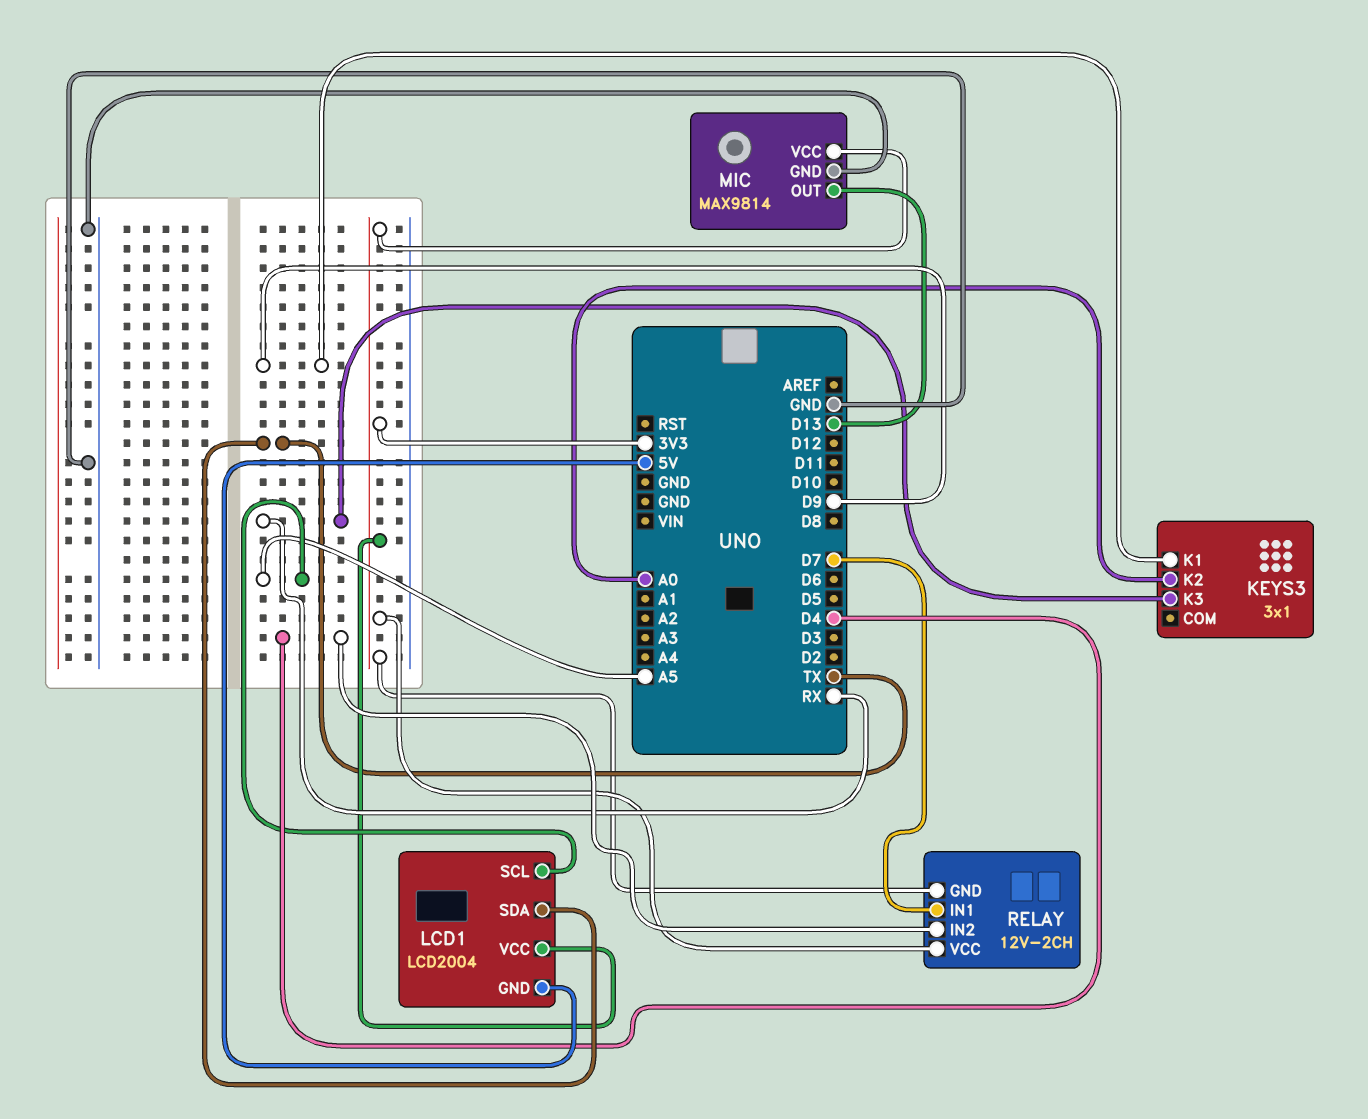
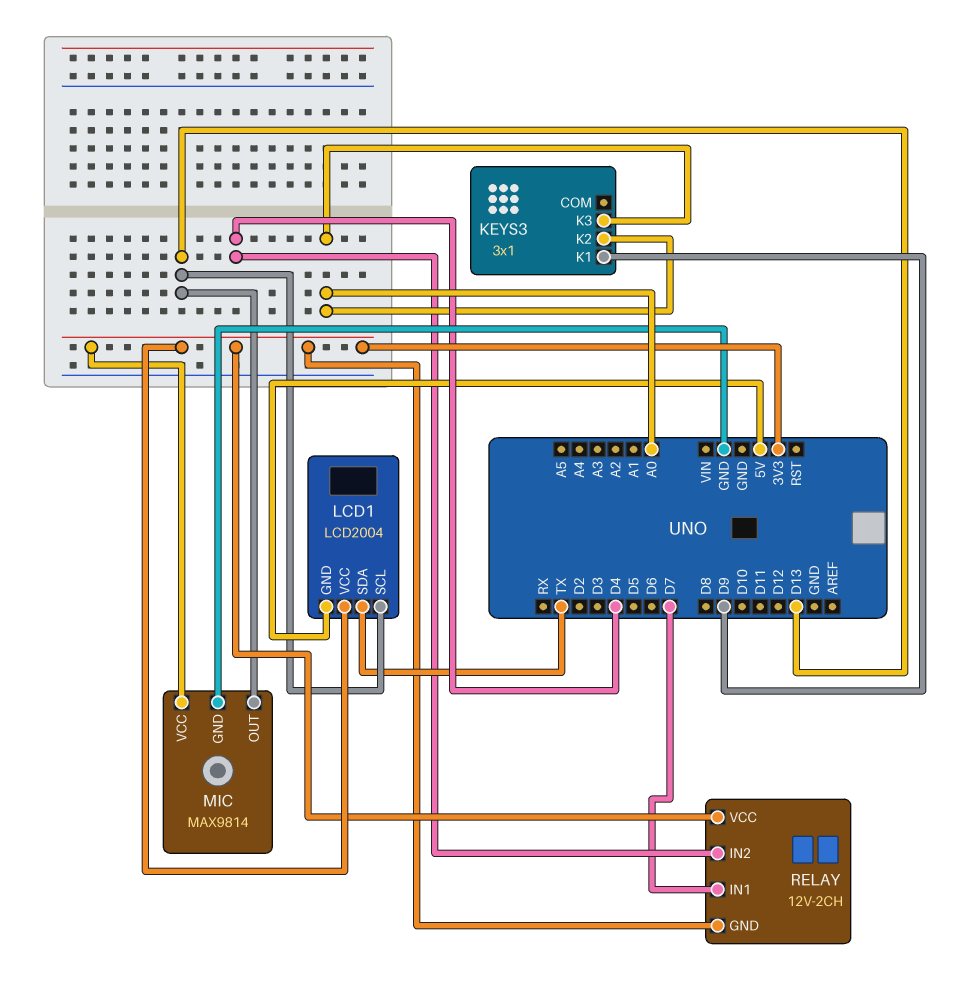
KEYS3 pin K3: RX -> A0
LCD1 pin SCL: A5 -> D13

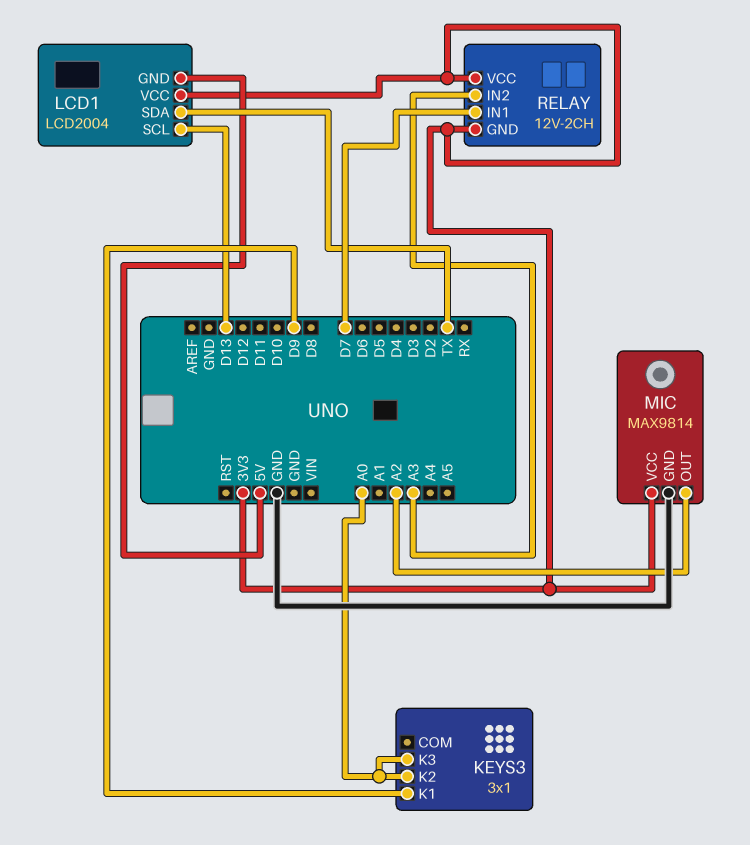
MIC pin OUT: D13 -> A2
RELAY pin IN2: D4 -> A3

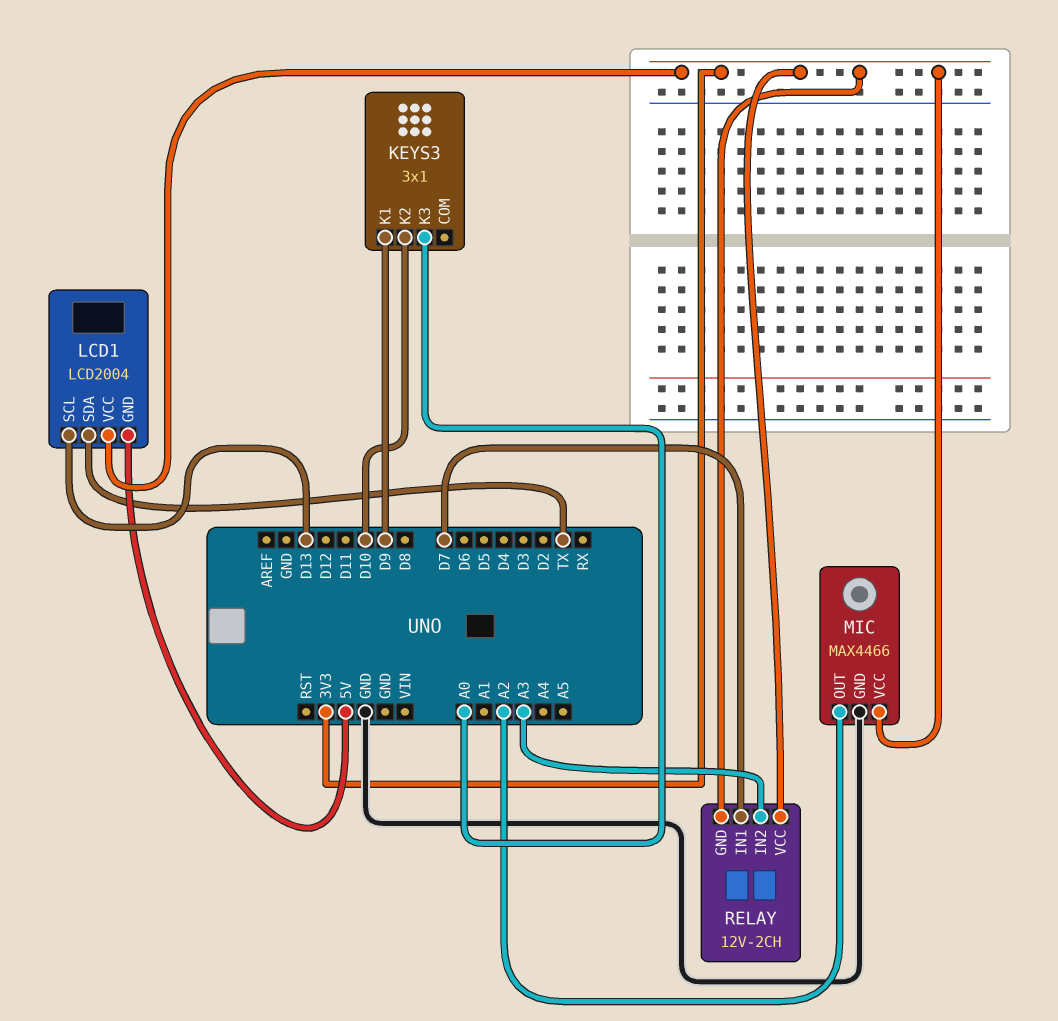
KEYS3 pin K2: A0 -> D10
MIC: MAX9814 -> MAX4466

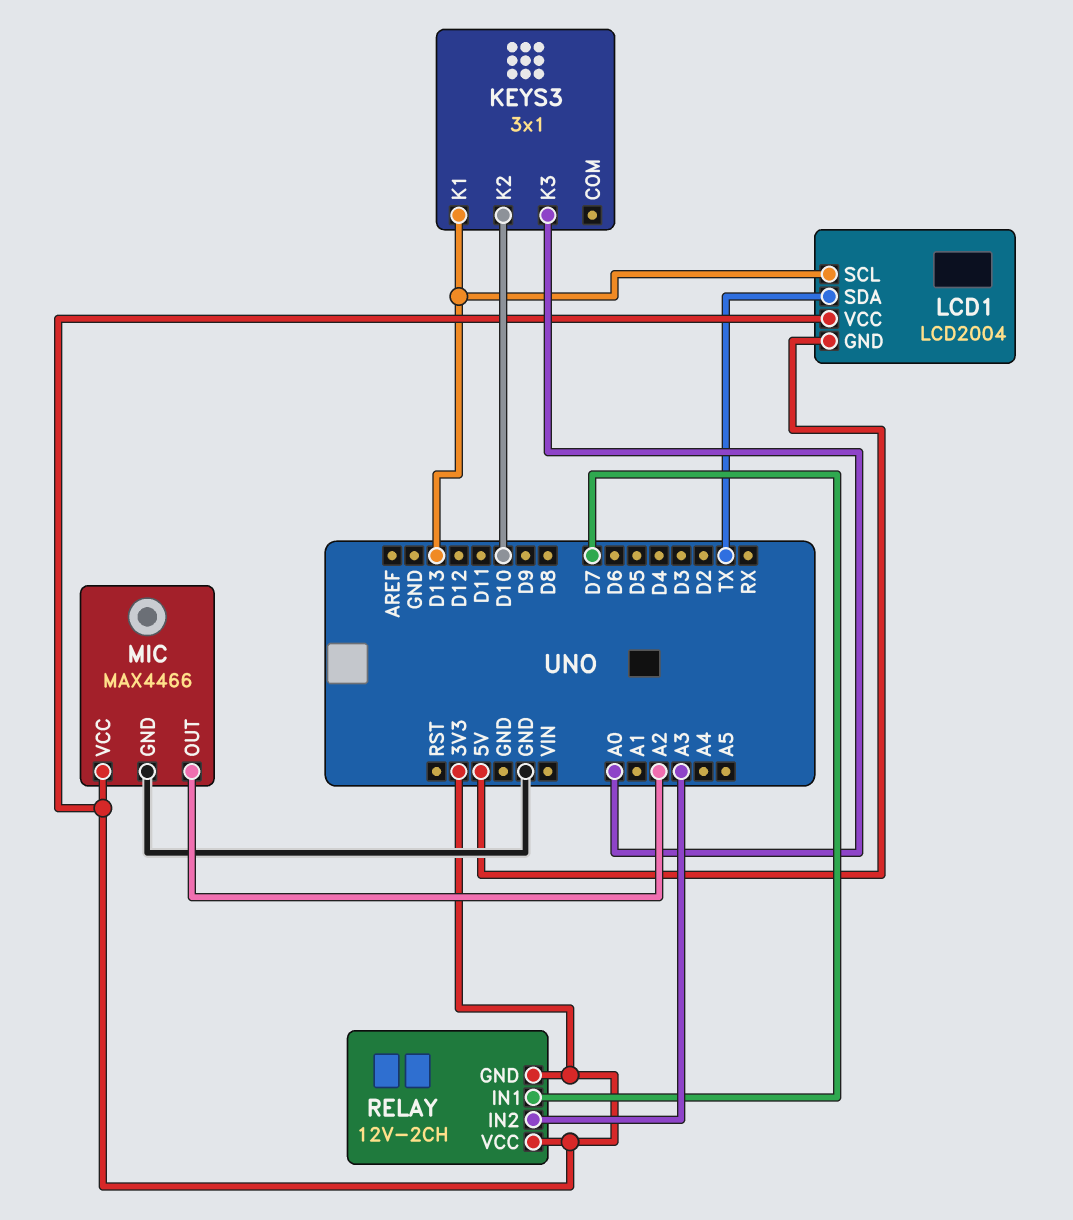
KEYS3 pin K1: D9 -> D13

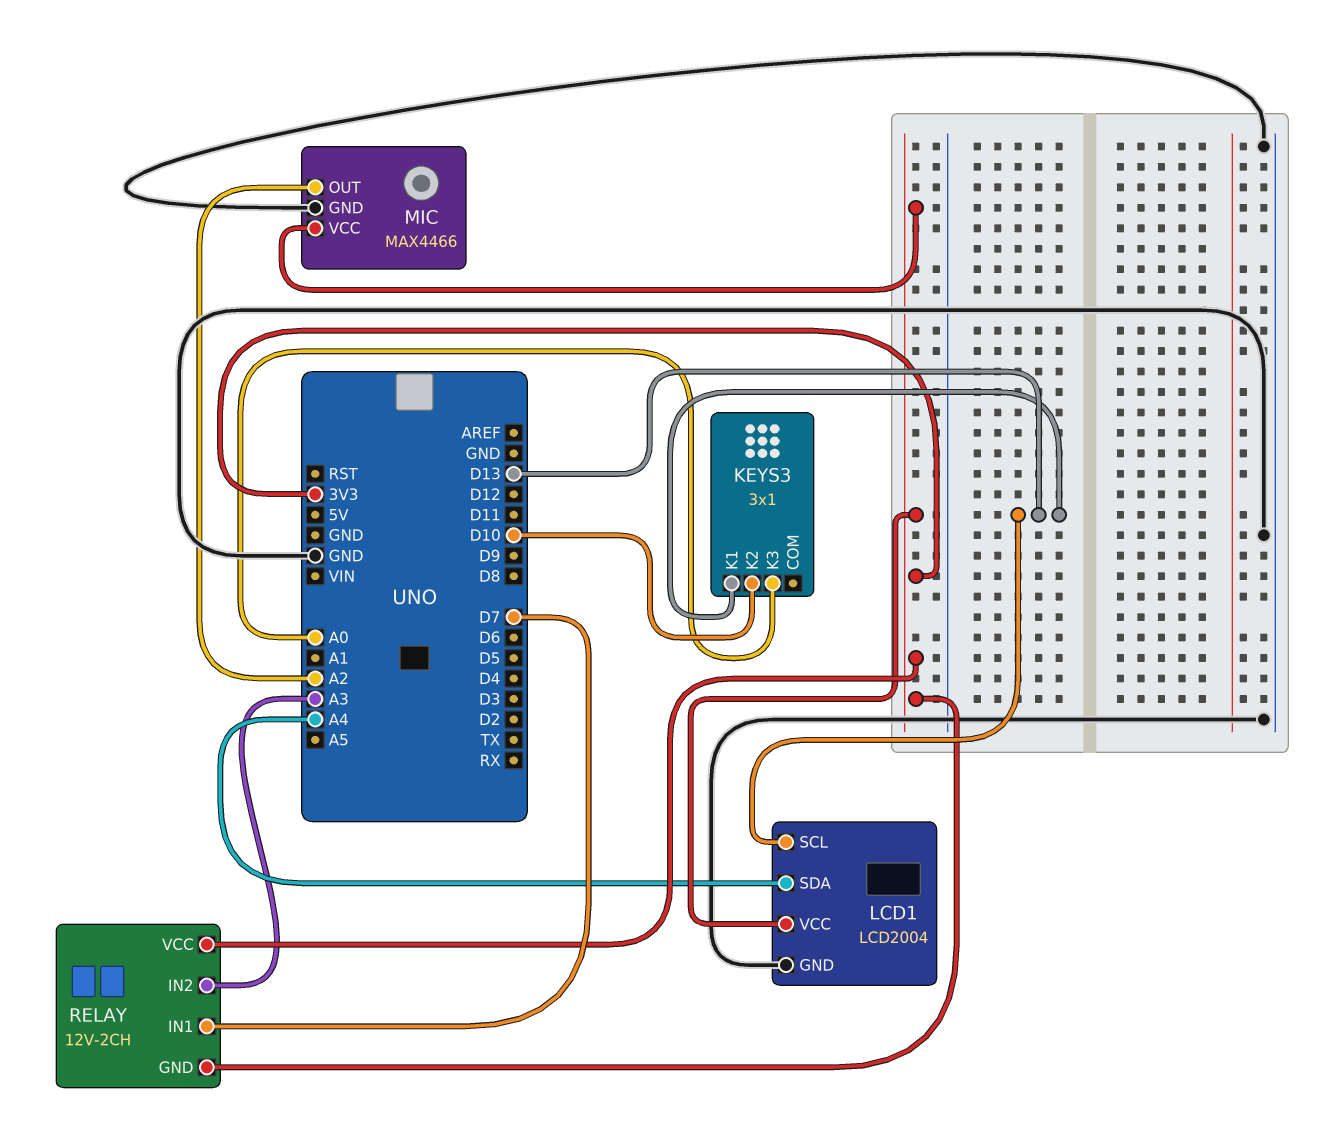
LCD1 pin GND: 5V -> GND
LCD1 pin SDA: TX -> A4

